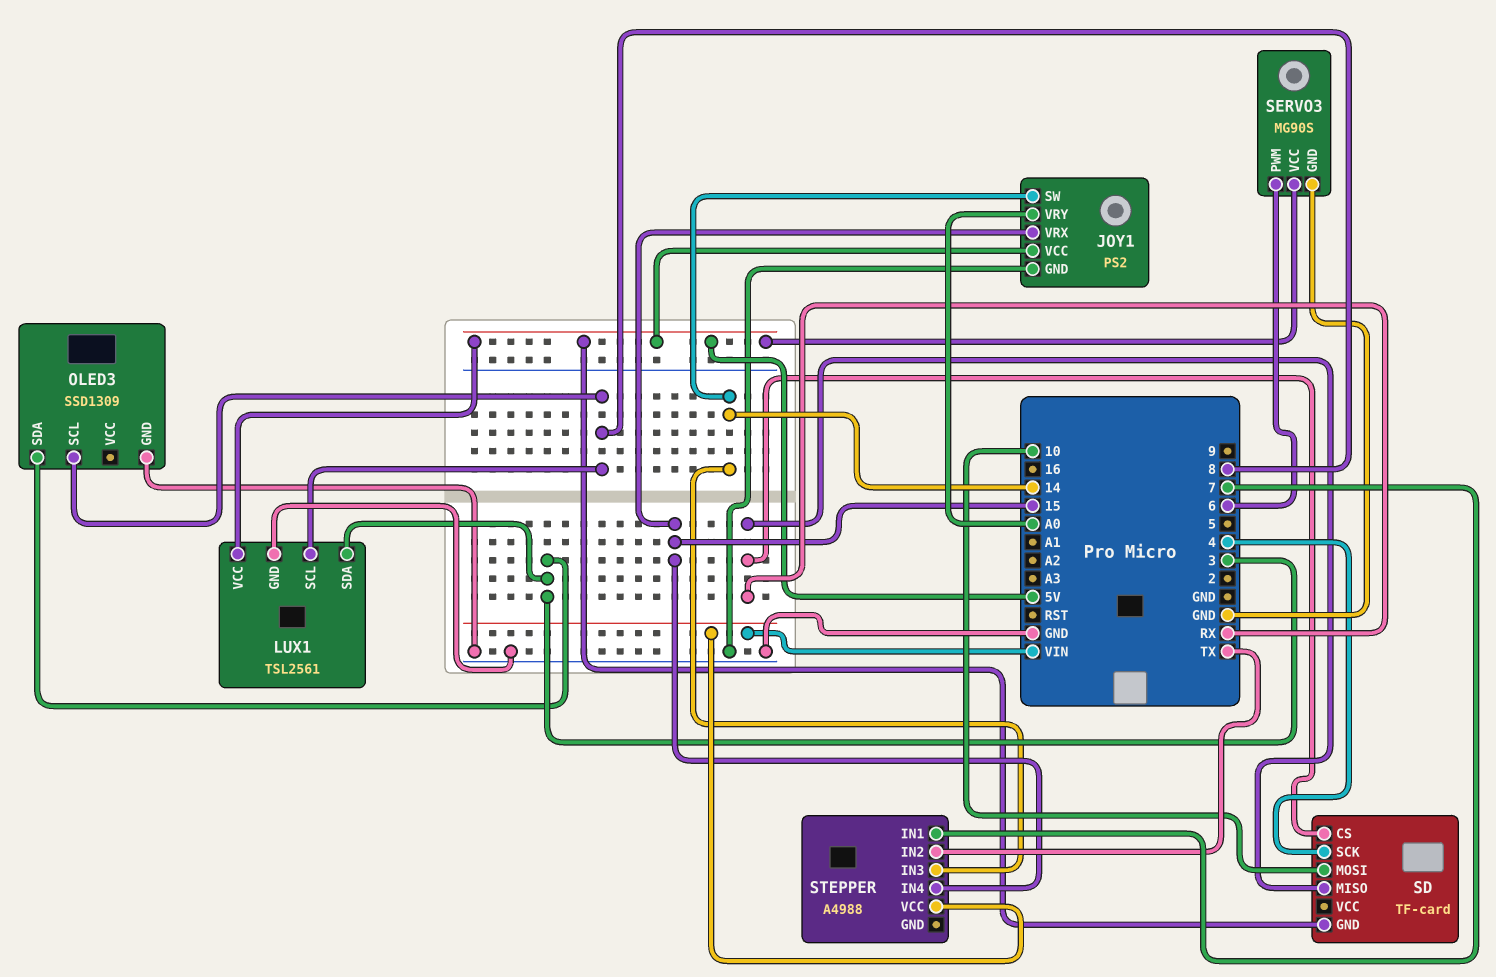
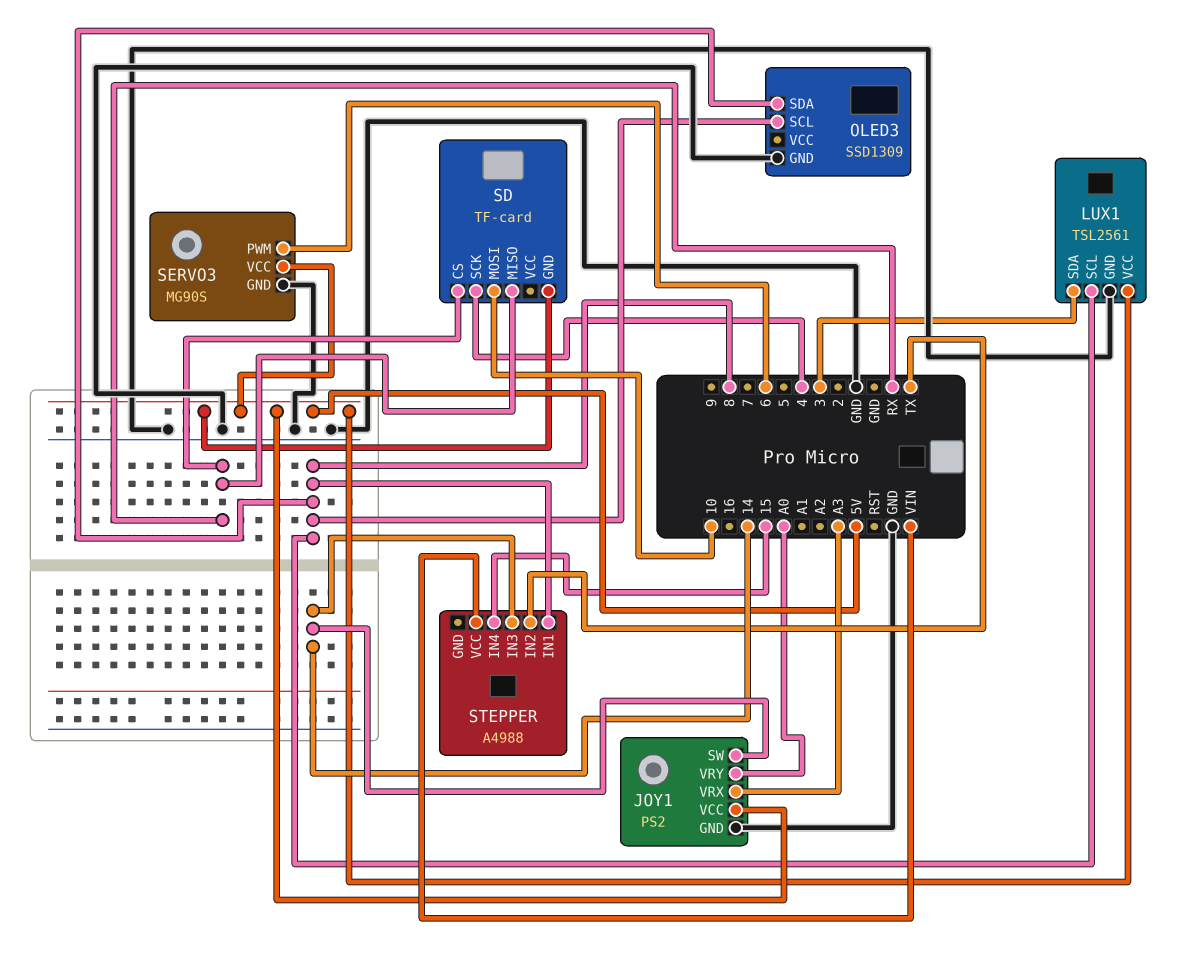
JOY1 pin VRX: 15 -> A3
OLED3 pin SDA: 3 -> 8
STEPPER pin IN1: 7 -> 8

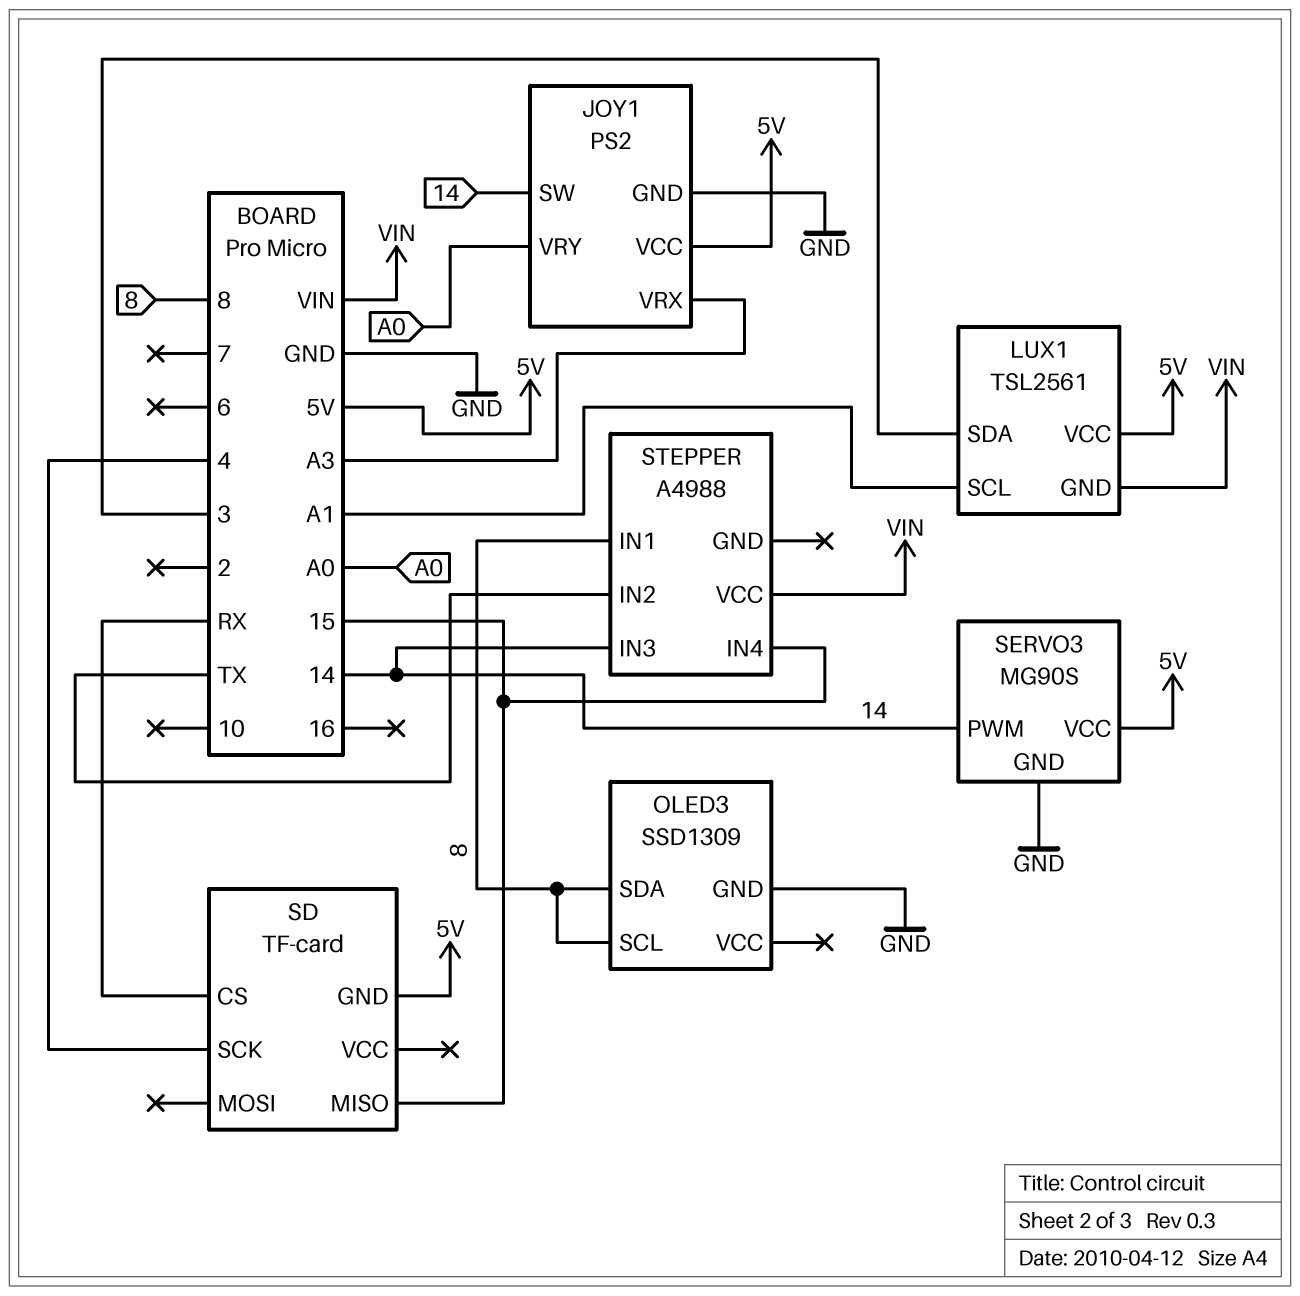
LUX1 pin GND: GND -> VIN
LUX1 pin SCL: 8 -> A1
SD pin MISO: RX -> 15
SD pin MOSI: 10 -> none
SERVO3 pin PWM: 6 -> 14

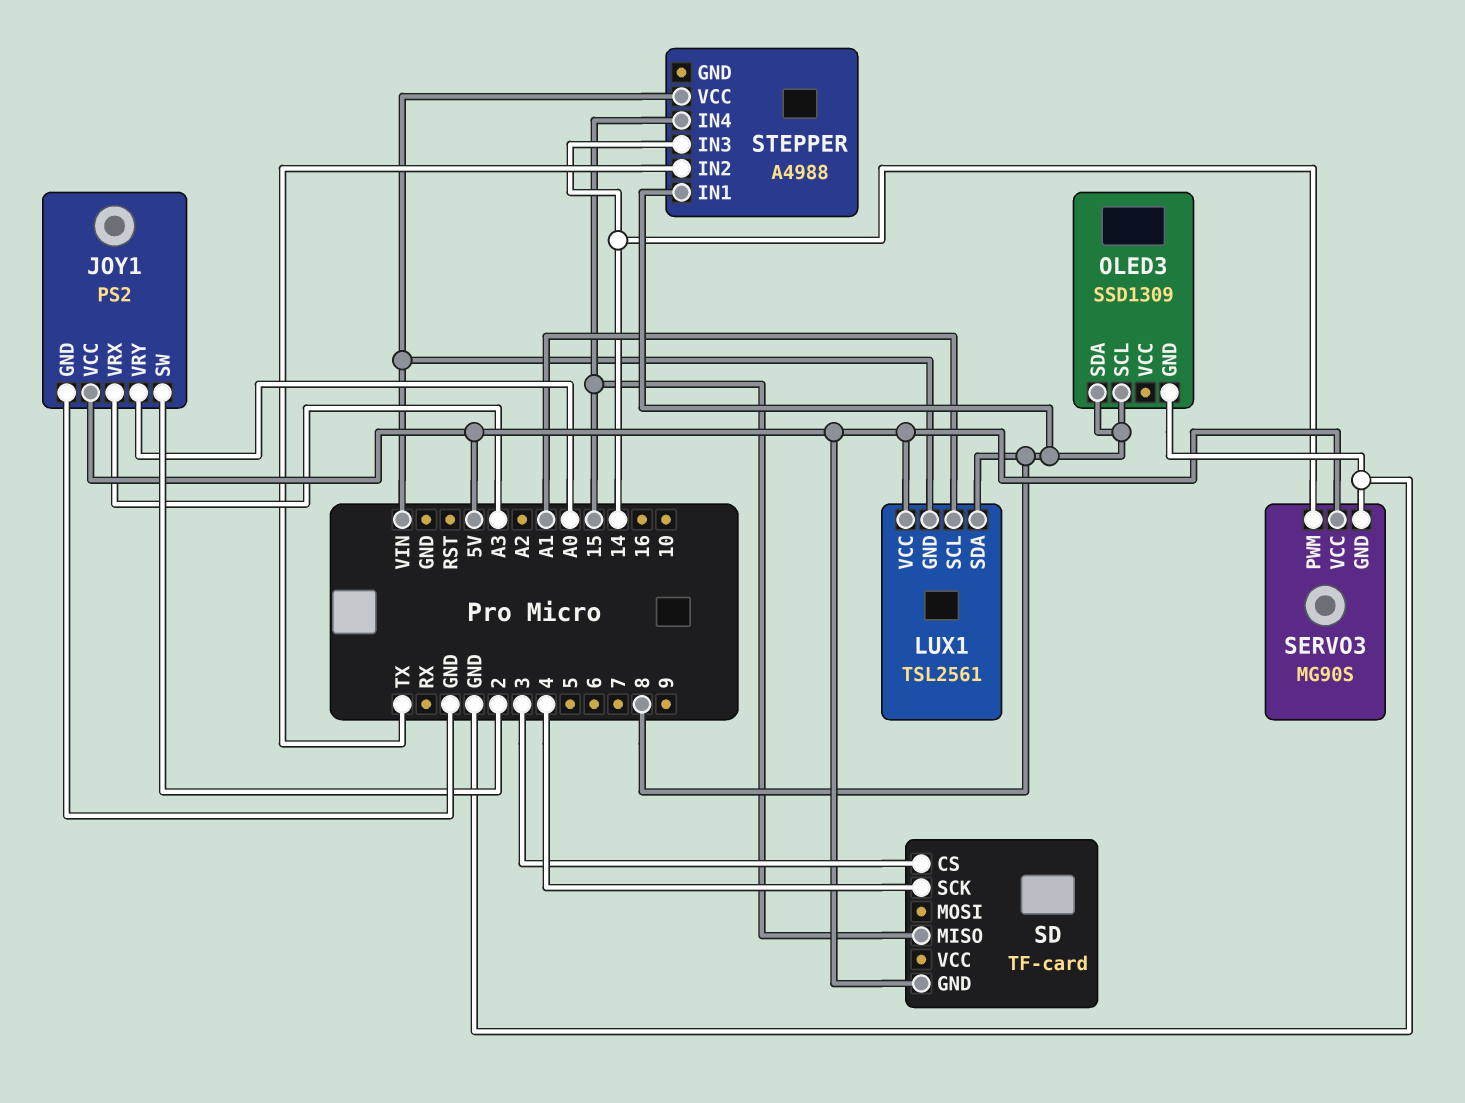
JOY1 pin SW: 14 -> 2
LUX1 pin SDA: 3 -> 8
SD pin CS: RX -> 3

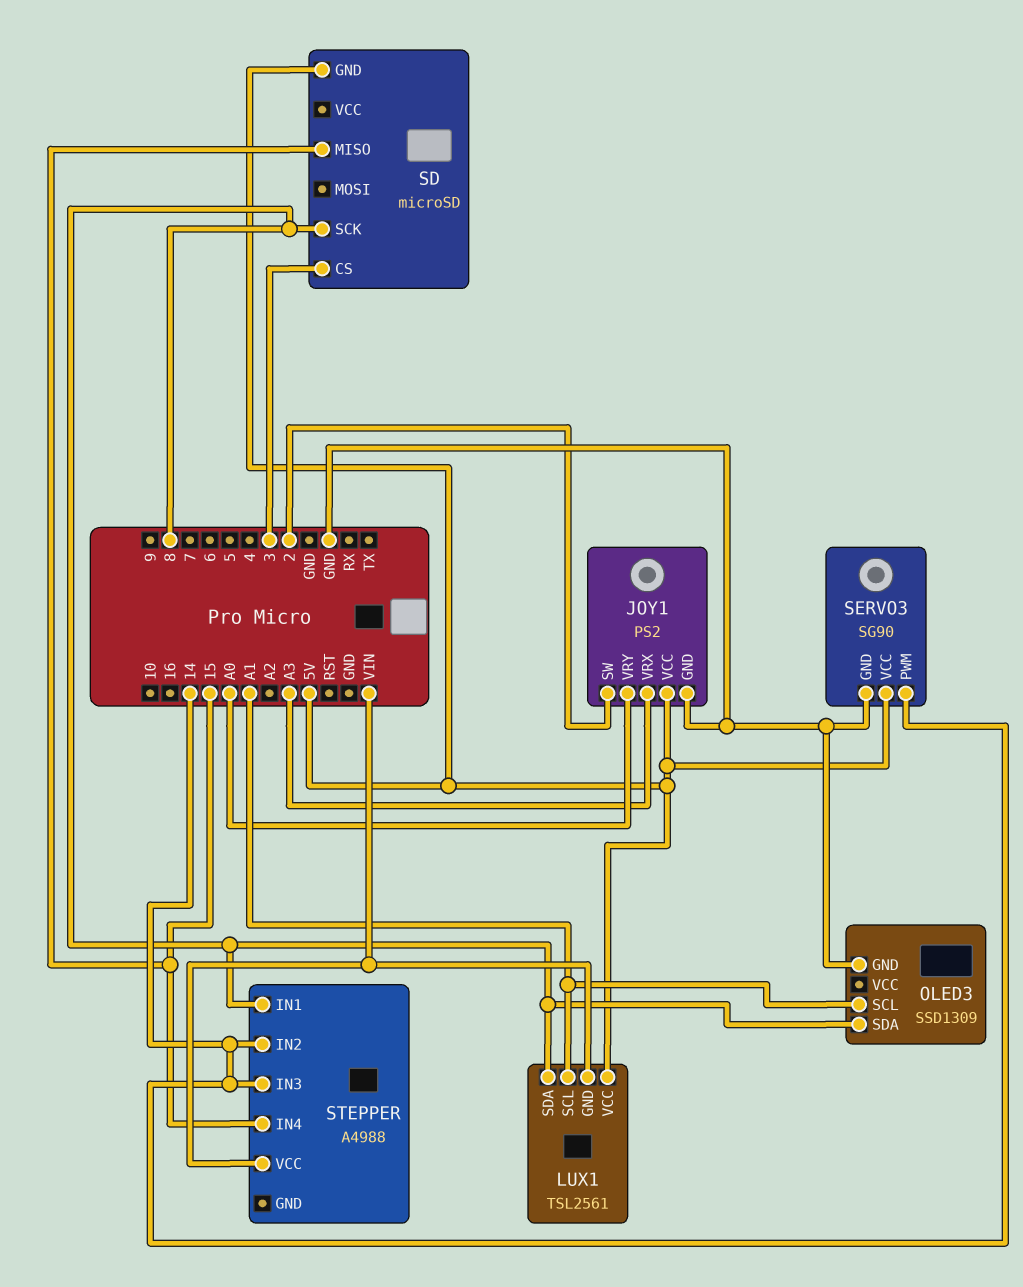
OLED3 pin SCL: 8 -> A1
SD: TF-card -> microSD
SD pin SCK: 4 -> 8
SERVO3: MG90S -> SG90
STEPPER pin IN2: TX -> 14

